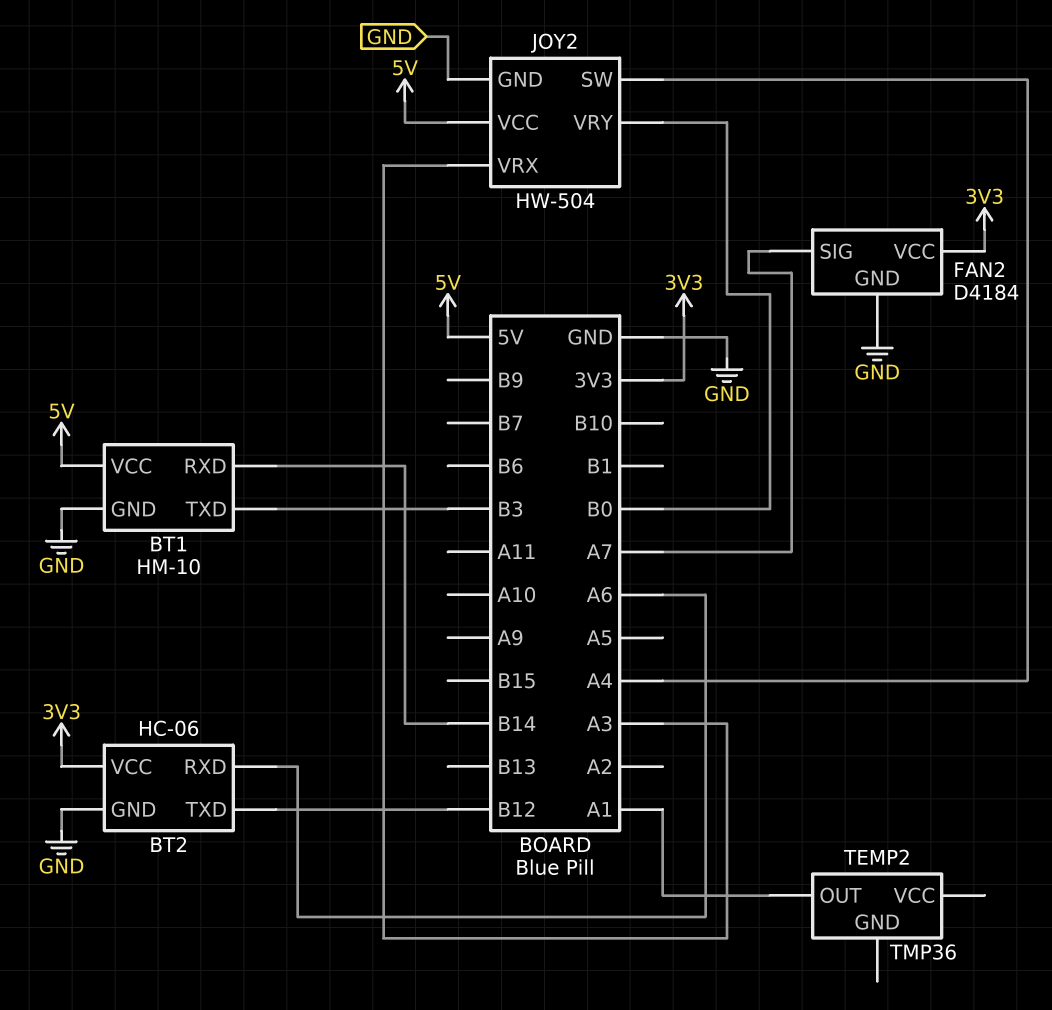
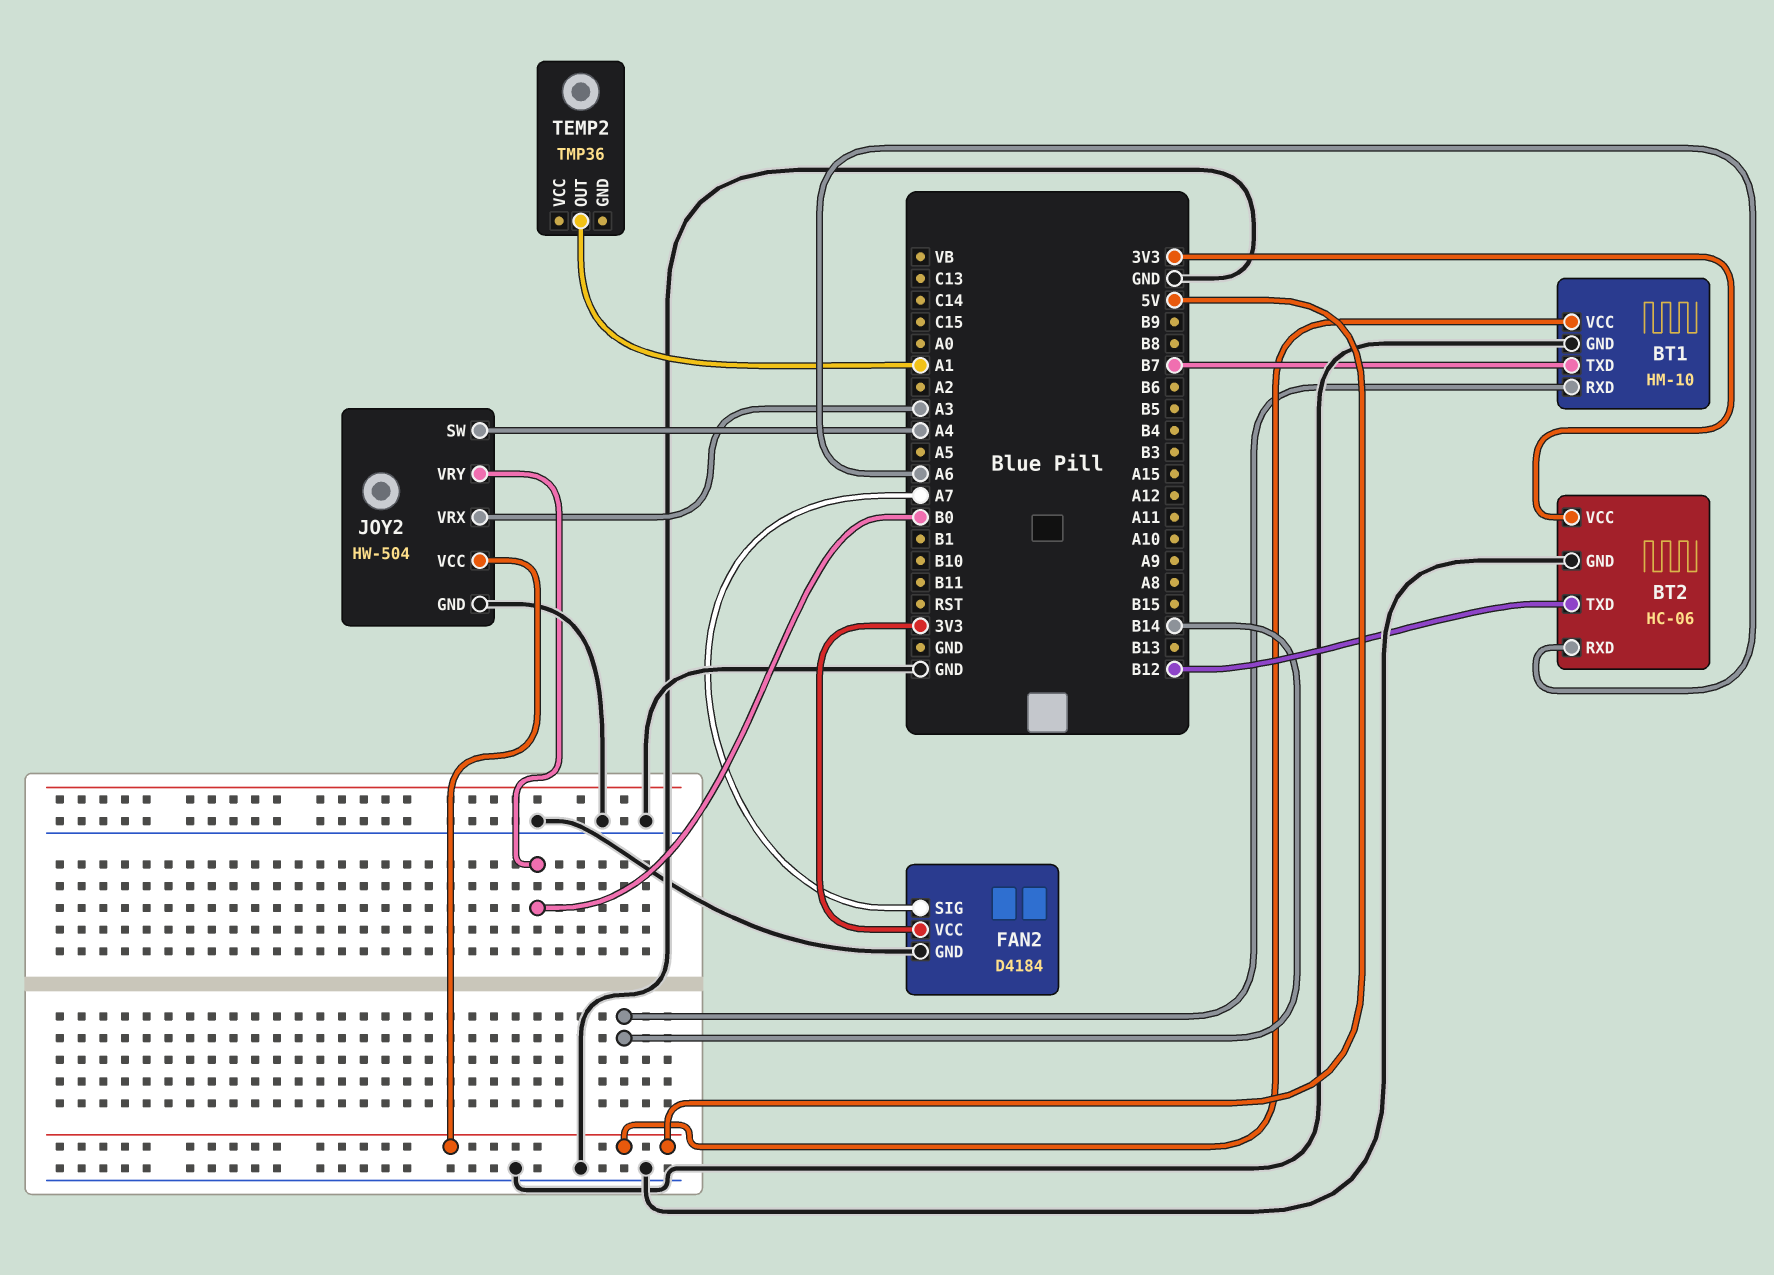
BT1 pin TXD: B3 -> B7

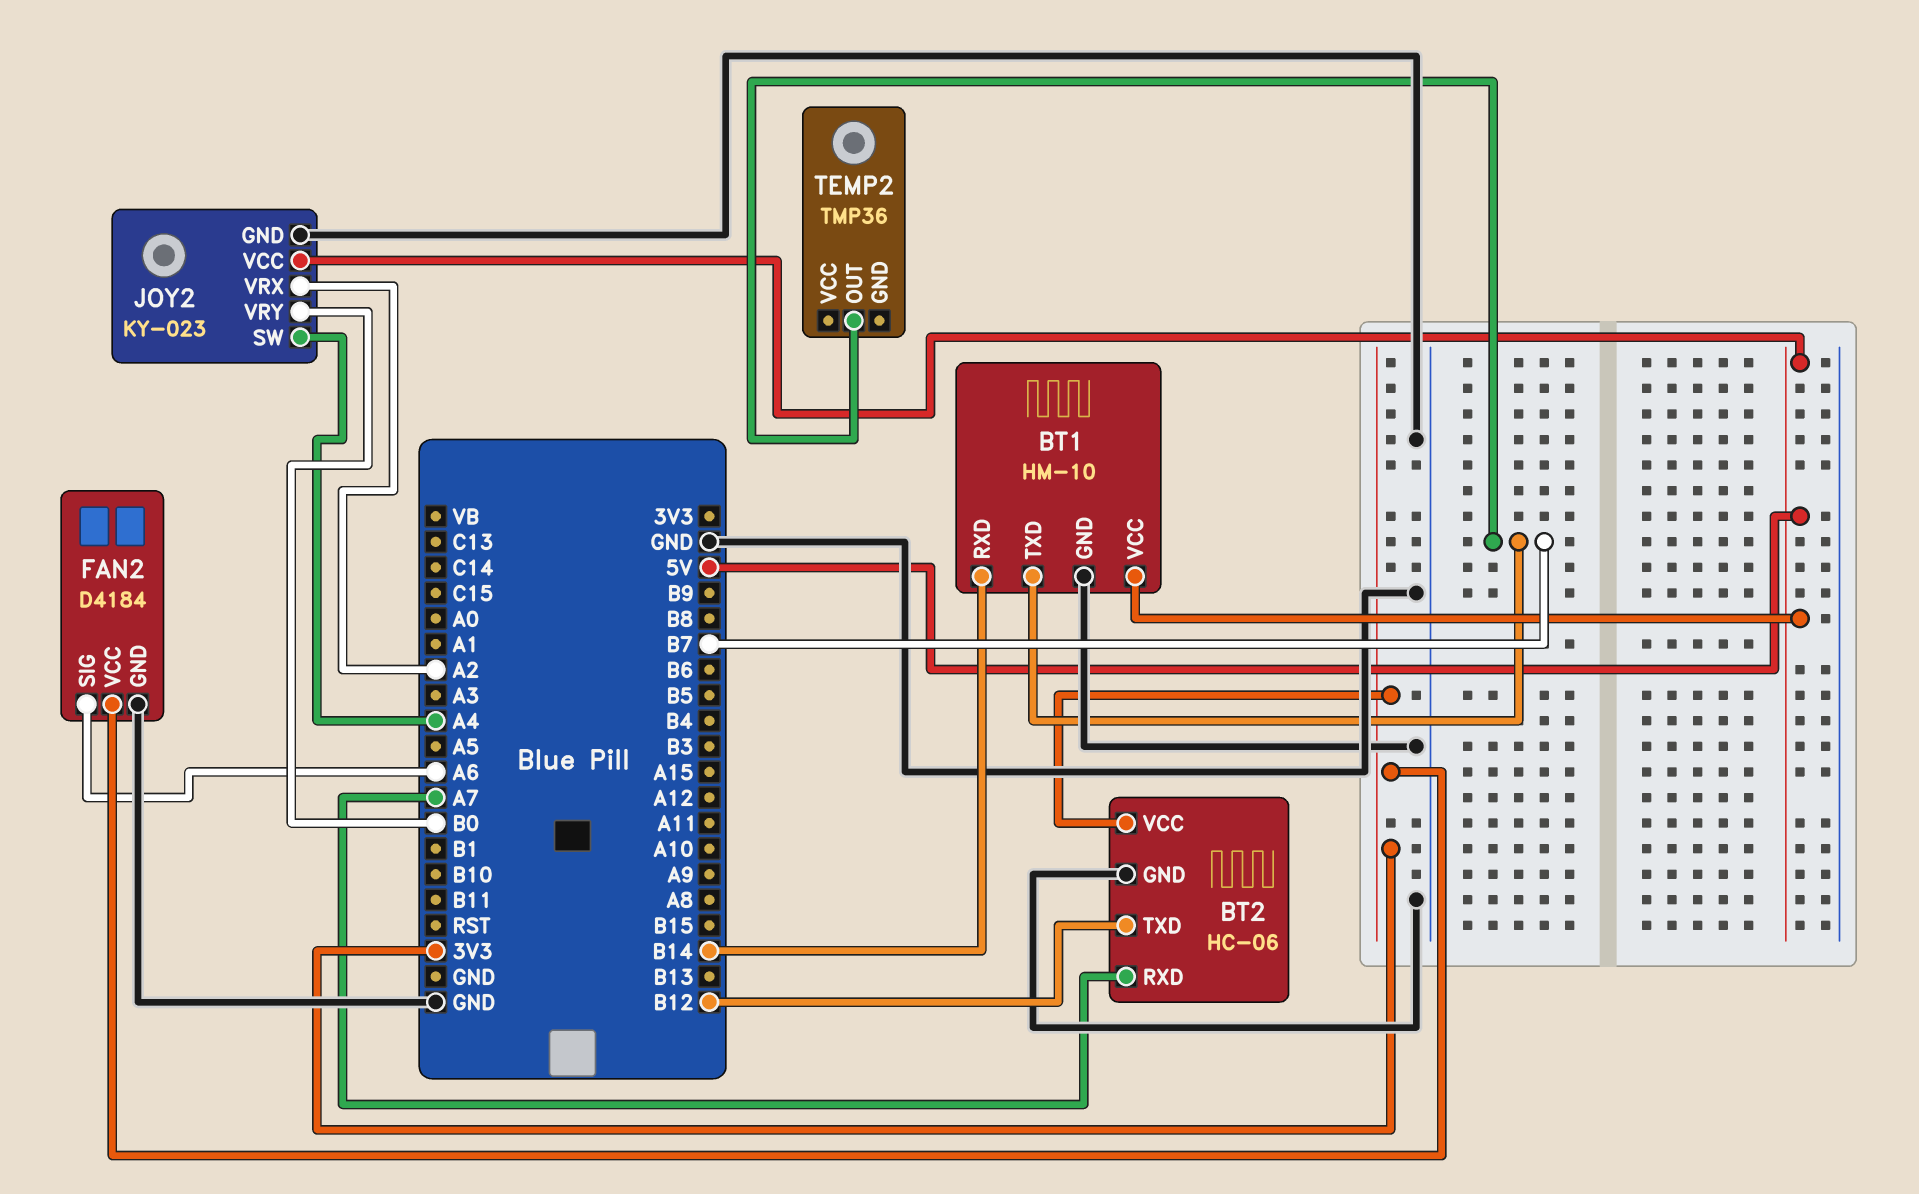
BT2 pin RXD: A6 -> A7
FAN2 pin SIG: A7 -> A6
JOY2: HW-504 -> KY-023
JOY2 pin VRX: A3 -> A2
TEMP2 pin OUT: A1 -> B7

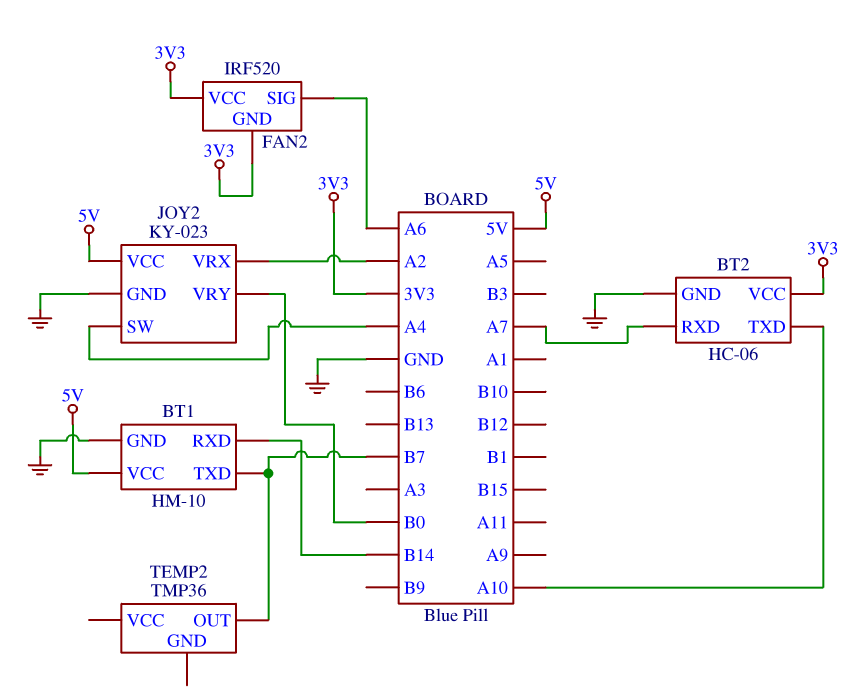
BT2 pin TXD: B12 -> A10
FAN2: D4184 -> IRF520
FAN2 pin GND: GND -> 3V3

